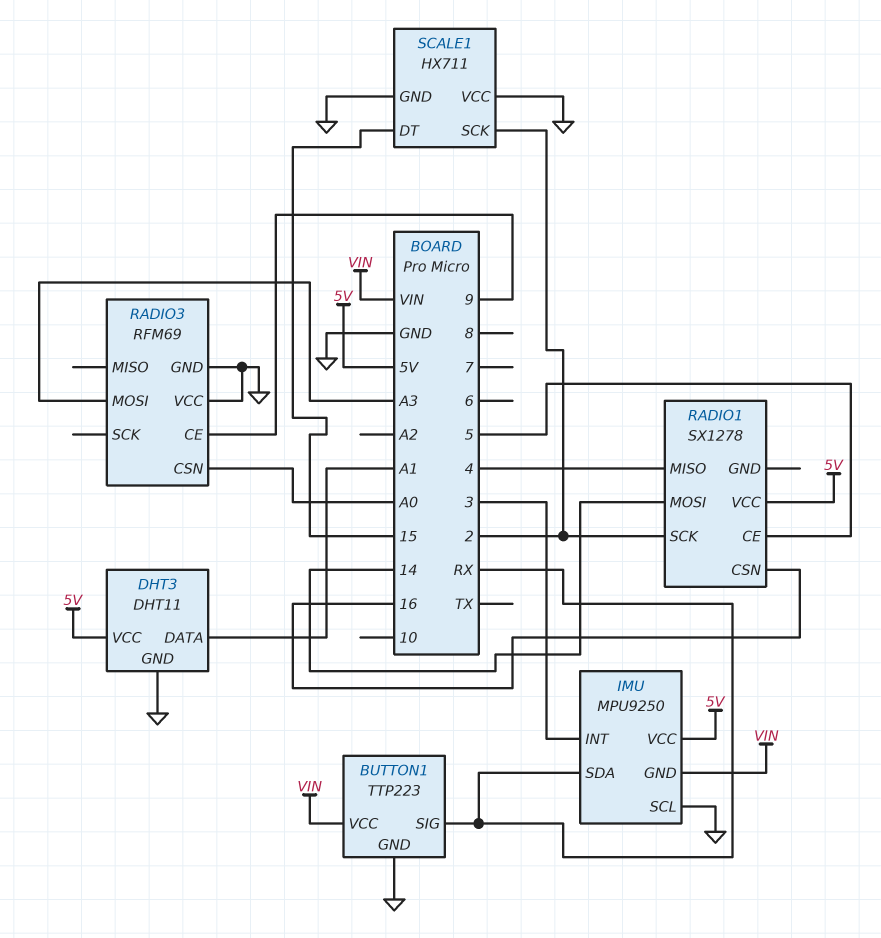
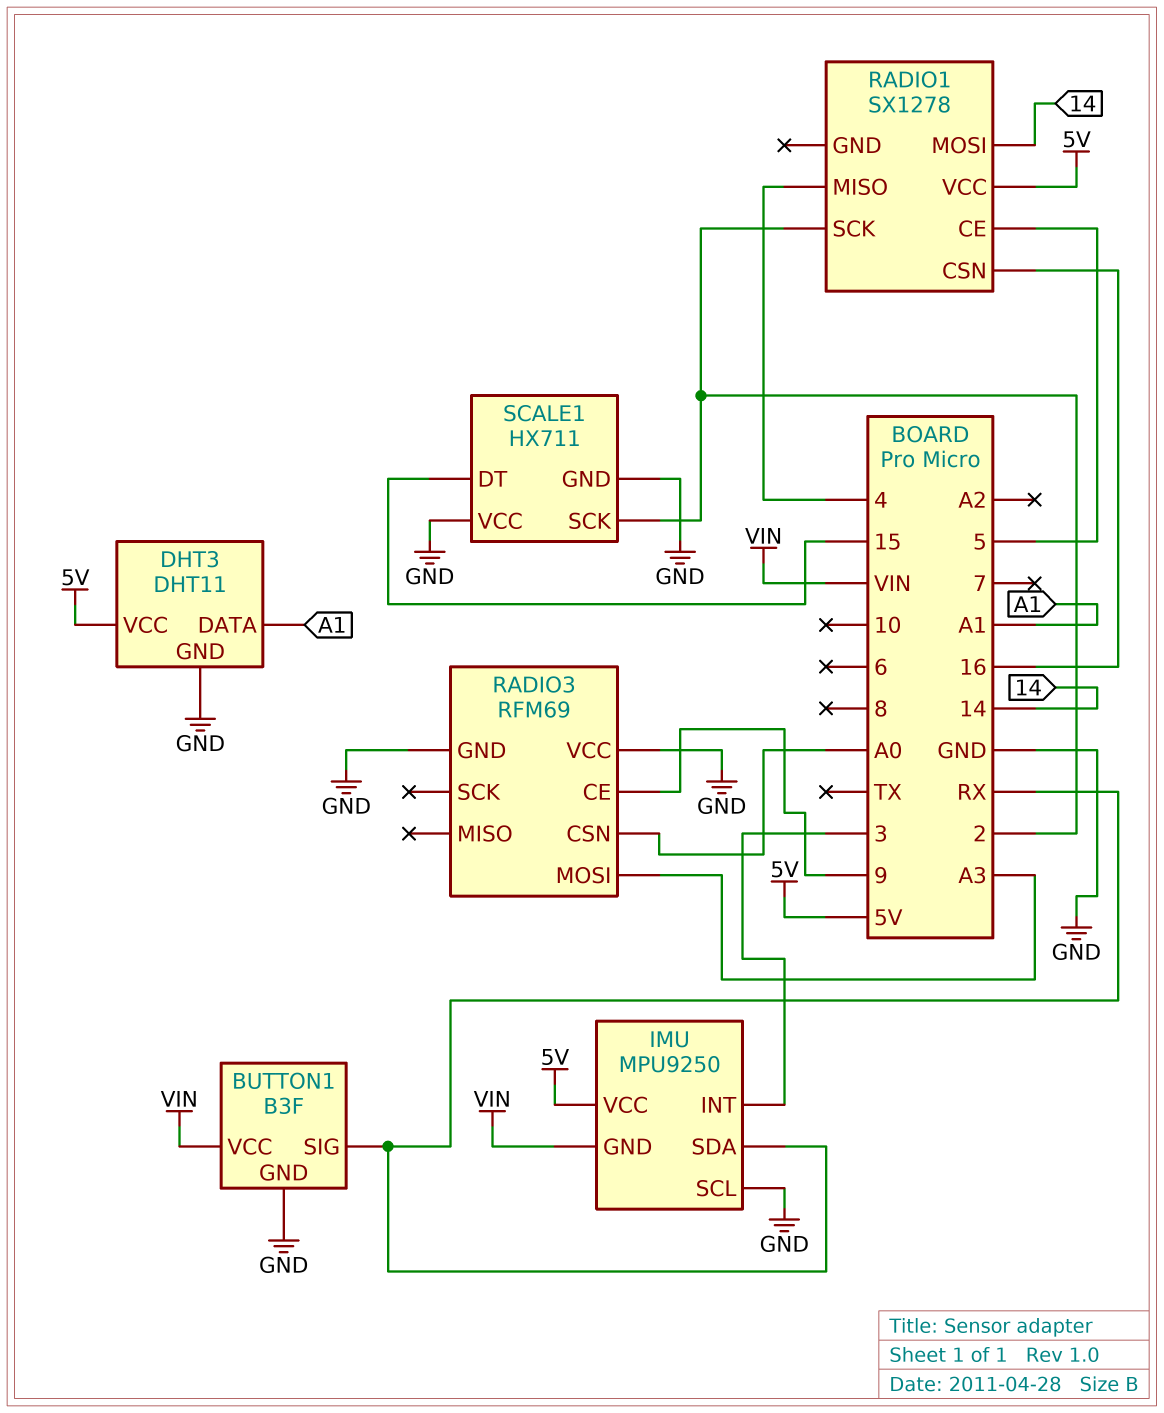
BUTTON1: TTP223 -> B3F

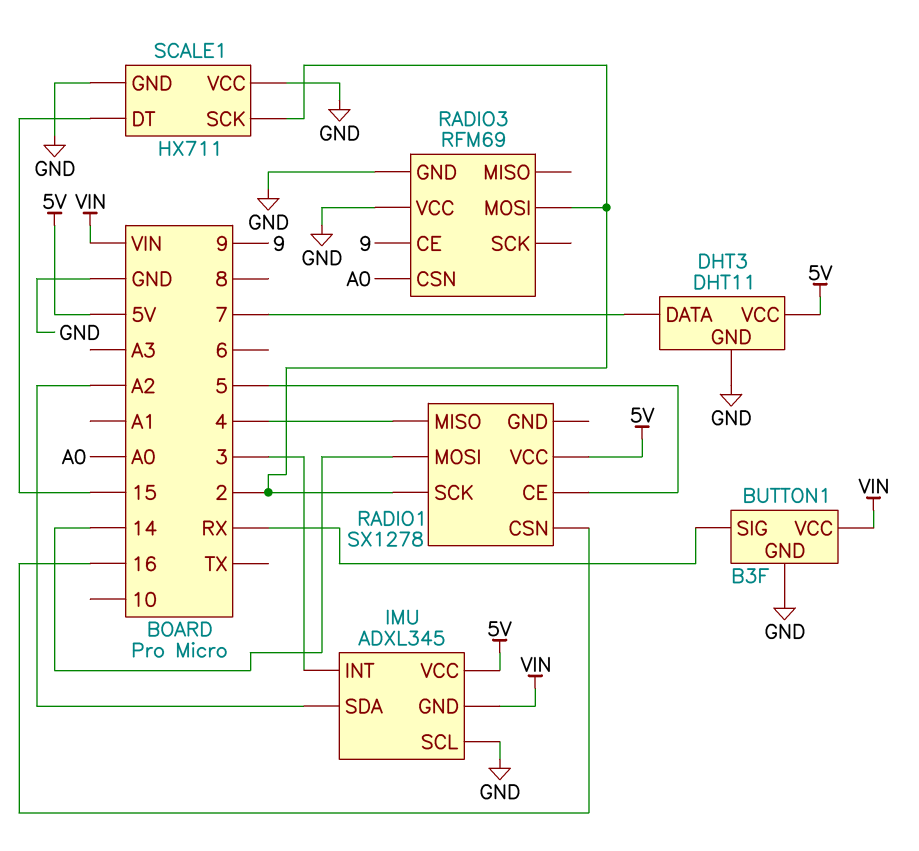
DHT3 pin DATA: A1 -> 7
IMU: MPU9250 -> ADXL345
IMU pin SDA: RX -> A2
RADIO3 pin MOSI: A3 -> 2

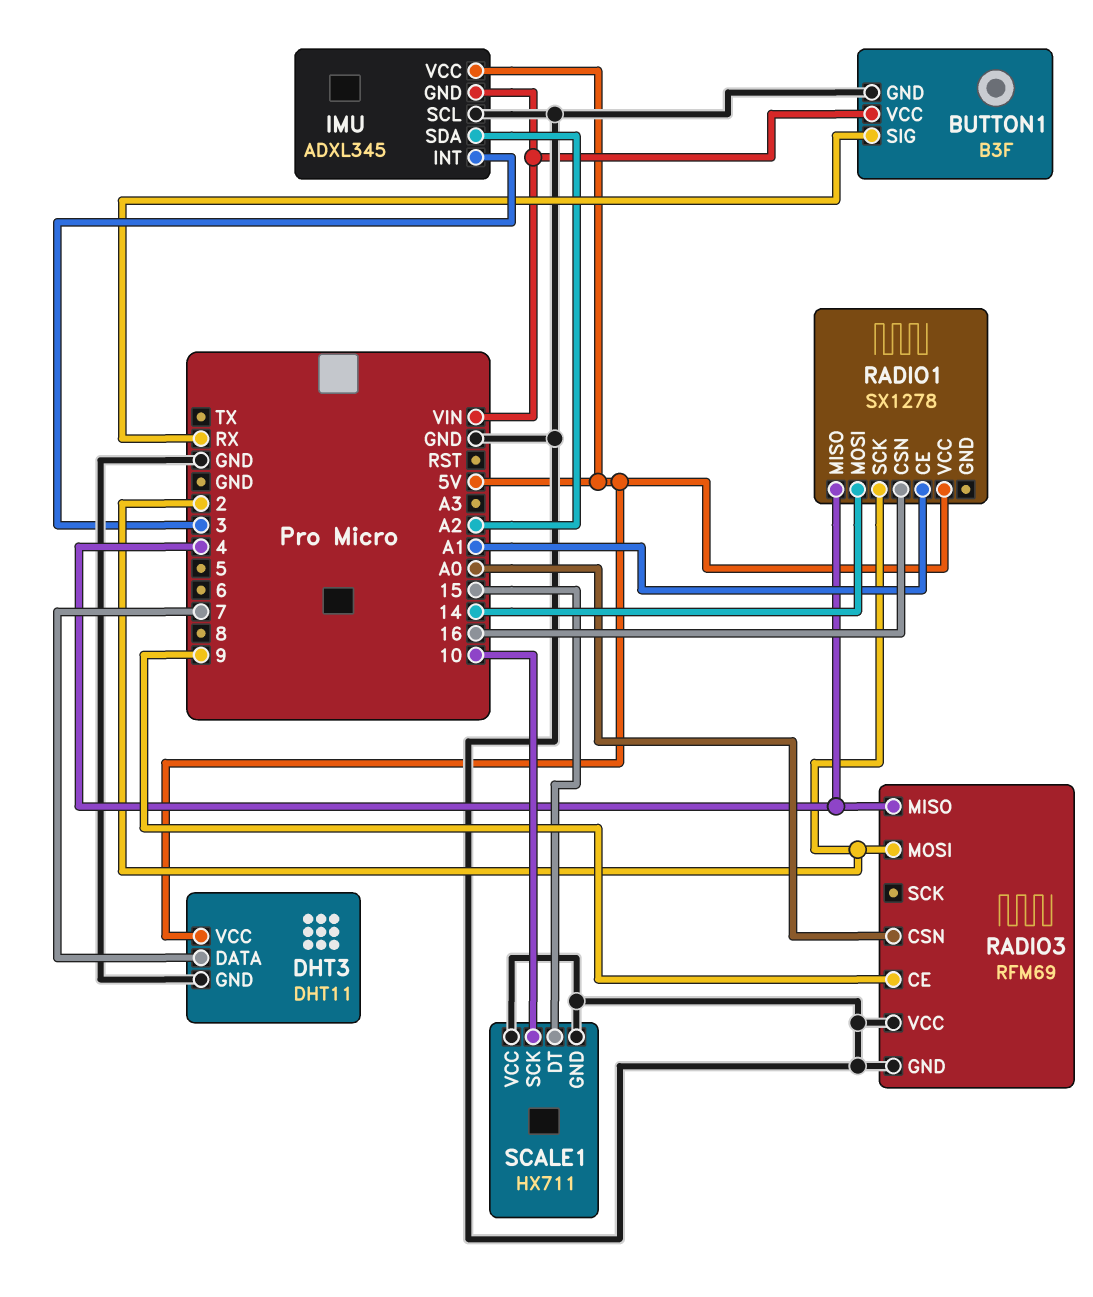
RADIO1 pin CE: 5 -> A1
RADIO3 pin MISO: none -> 4
SCALE1 pin SCK: 2 -> 10

